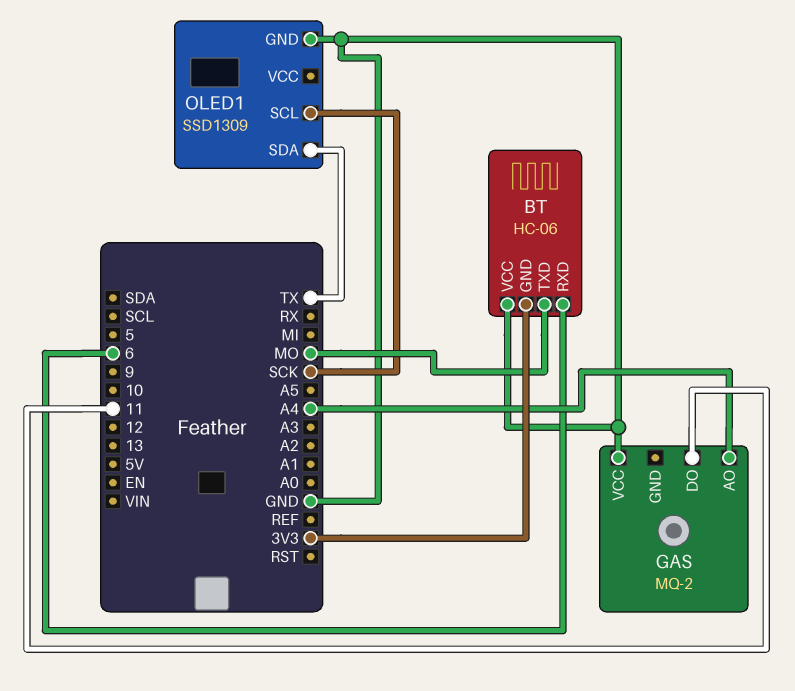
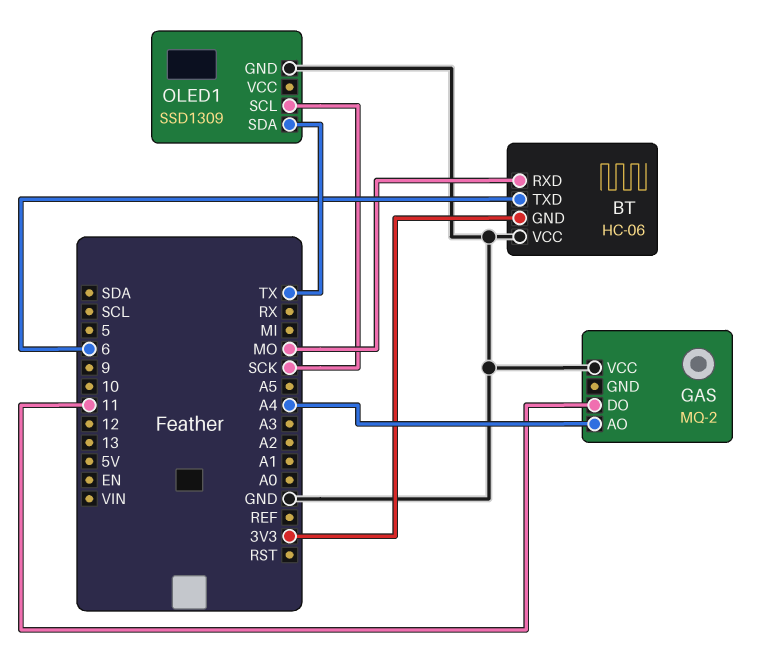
BT pin RXD: 6 -> MO
BT pin TXD: MO -> 6

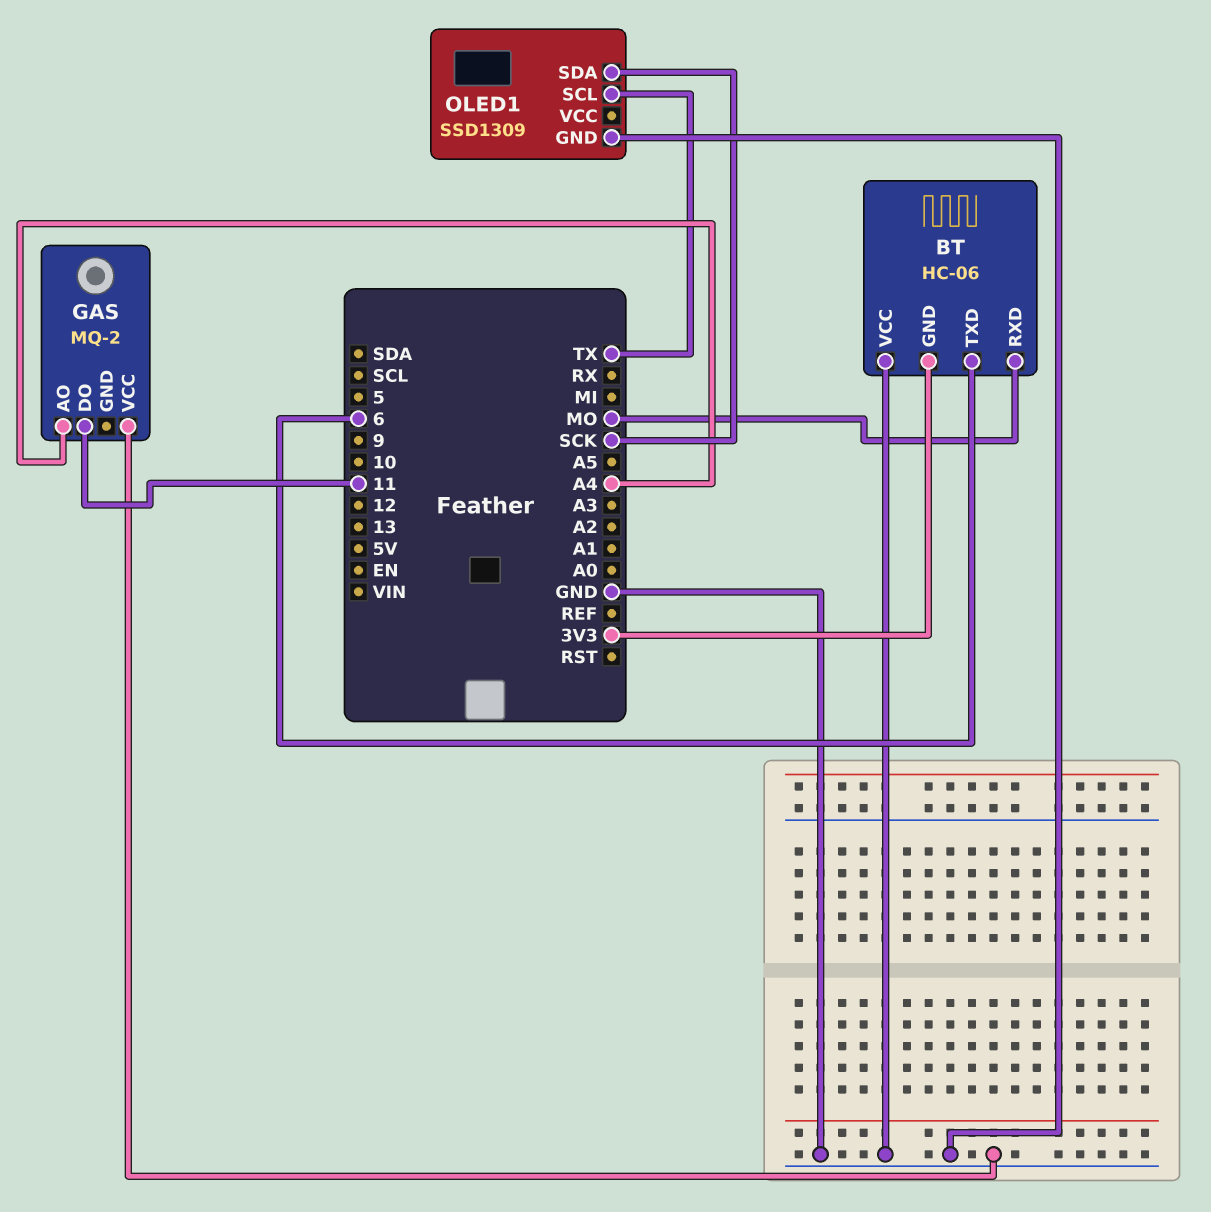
OLED1 pin SCL: SCK -> TX
OLED1 pin SDA: TX -> SCK

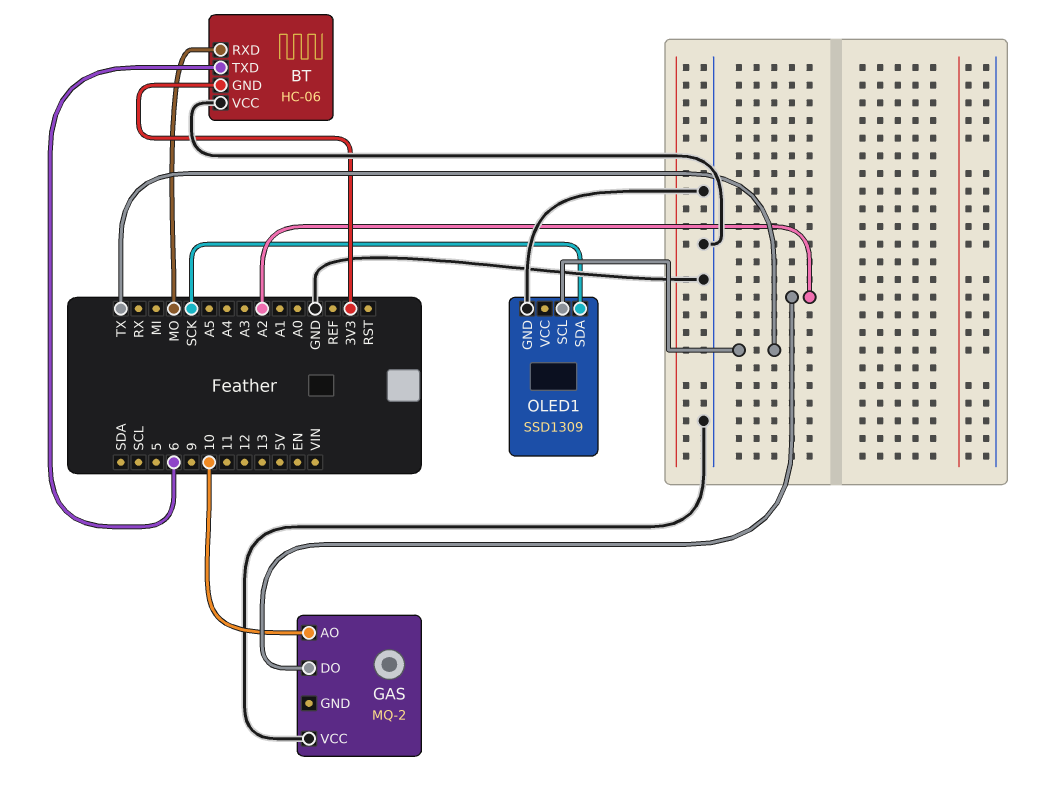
GAS pin AO: A4 -> 10
GAS pin DO: 11 -> A2

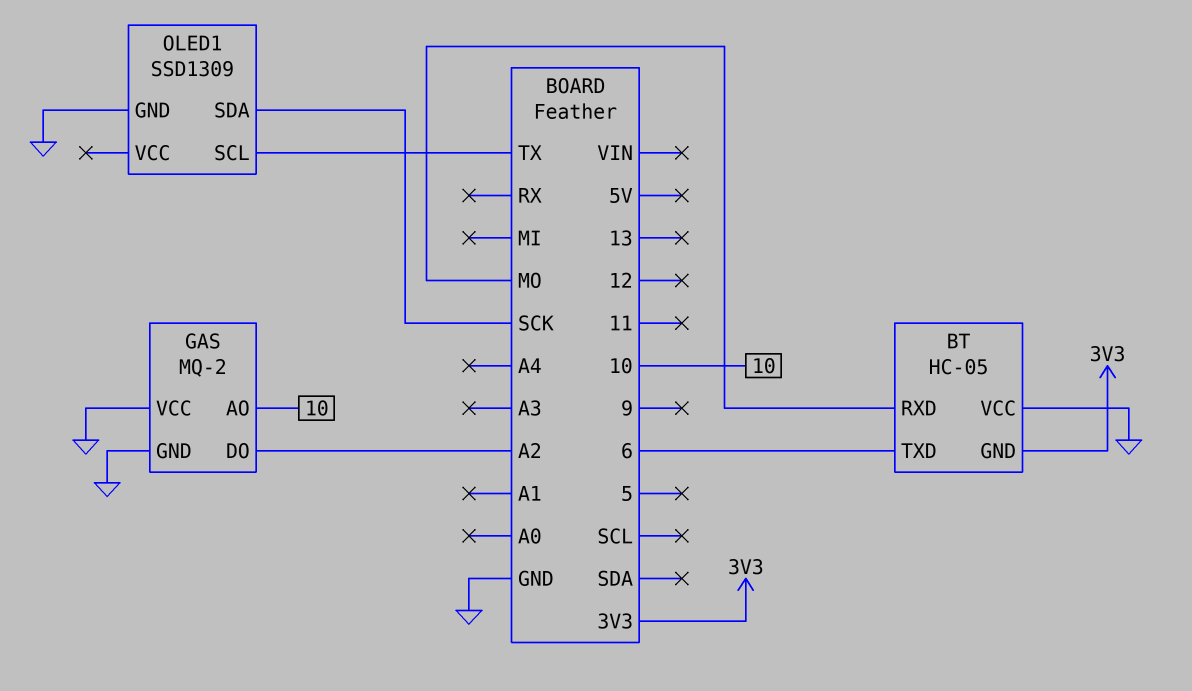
BT: HC-06 -> HC-05
GAS pin GND: none -> GND

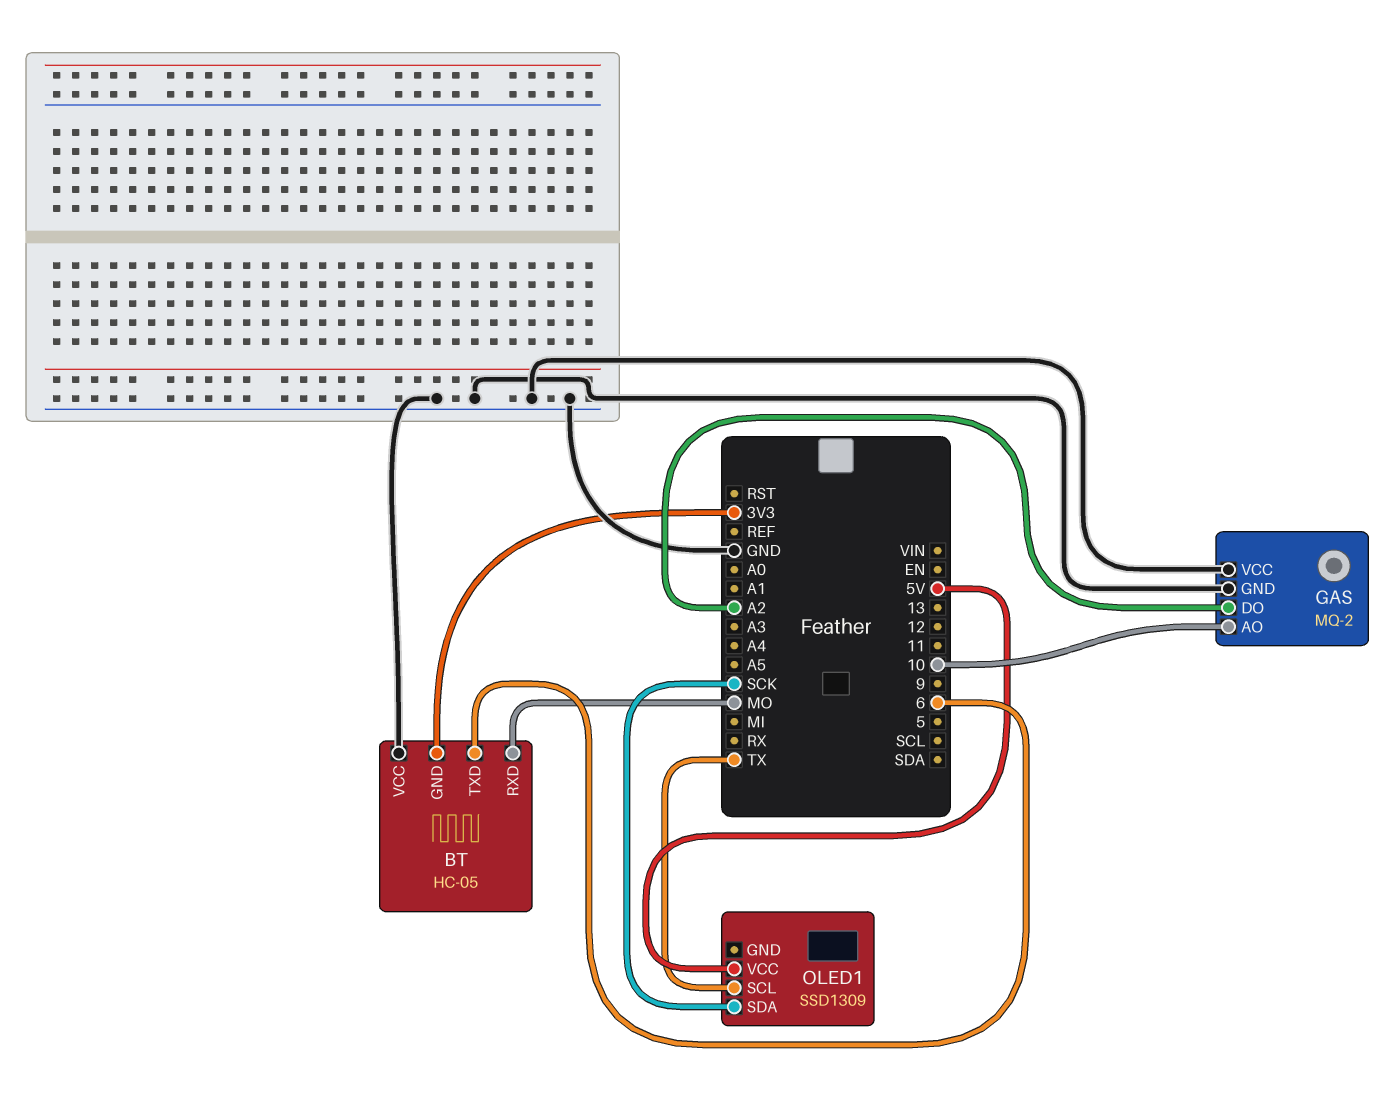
OLED1 pin GND: GND -> none
OLED1 pin VCC: none -> 5V

